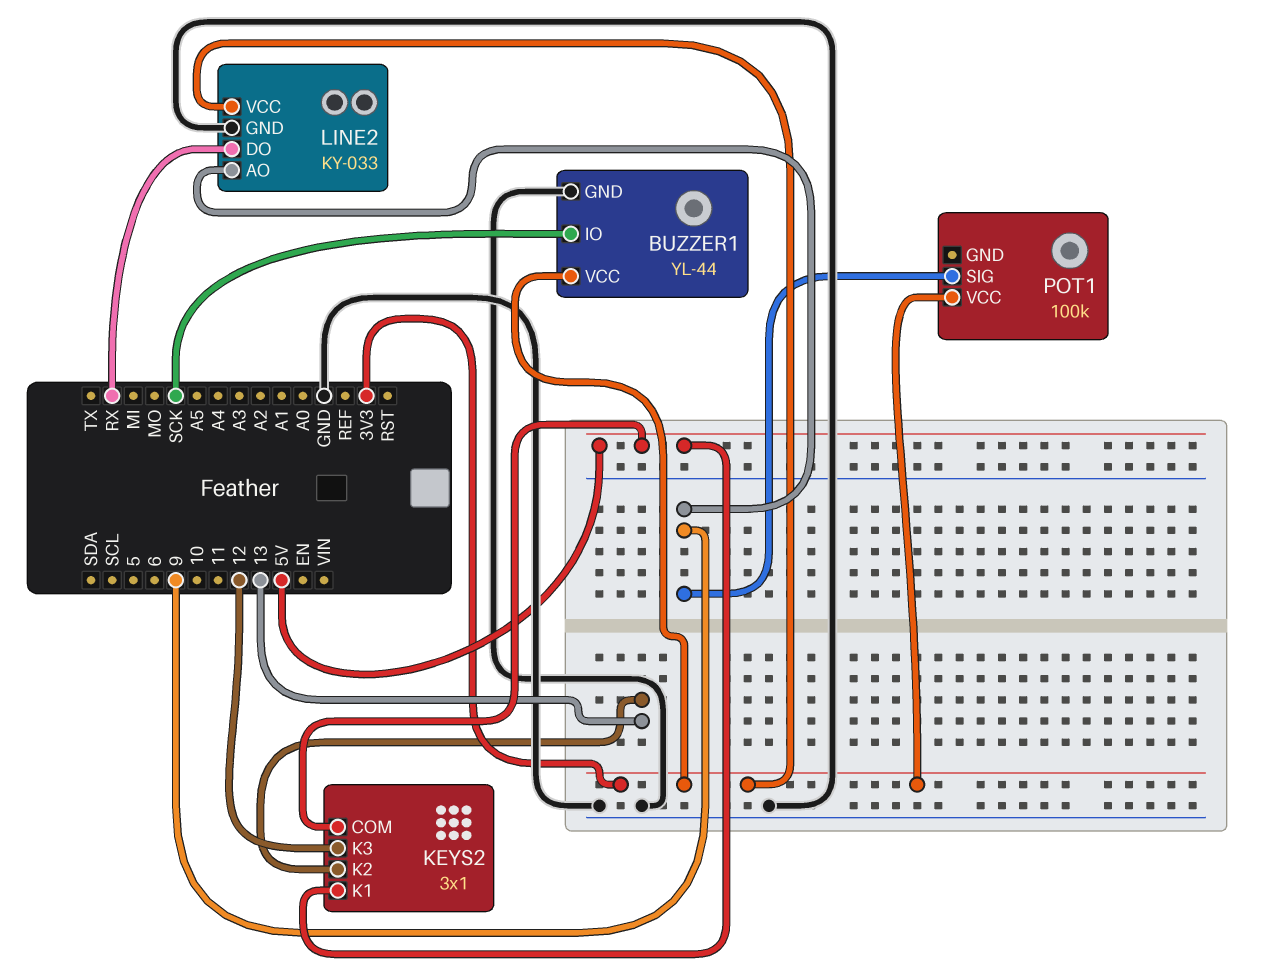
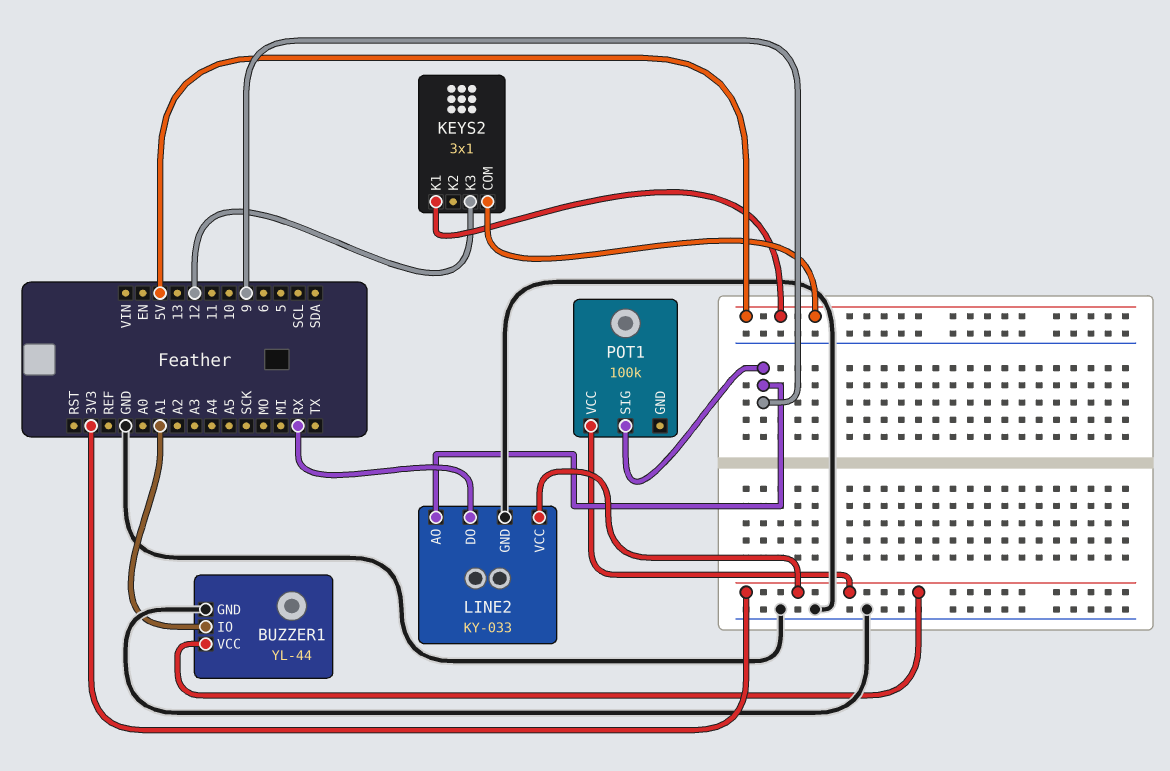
BUZZER1 pin IO: SCK -> A1
KEYS2 pin K2: 13 -> none

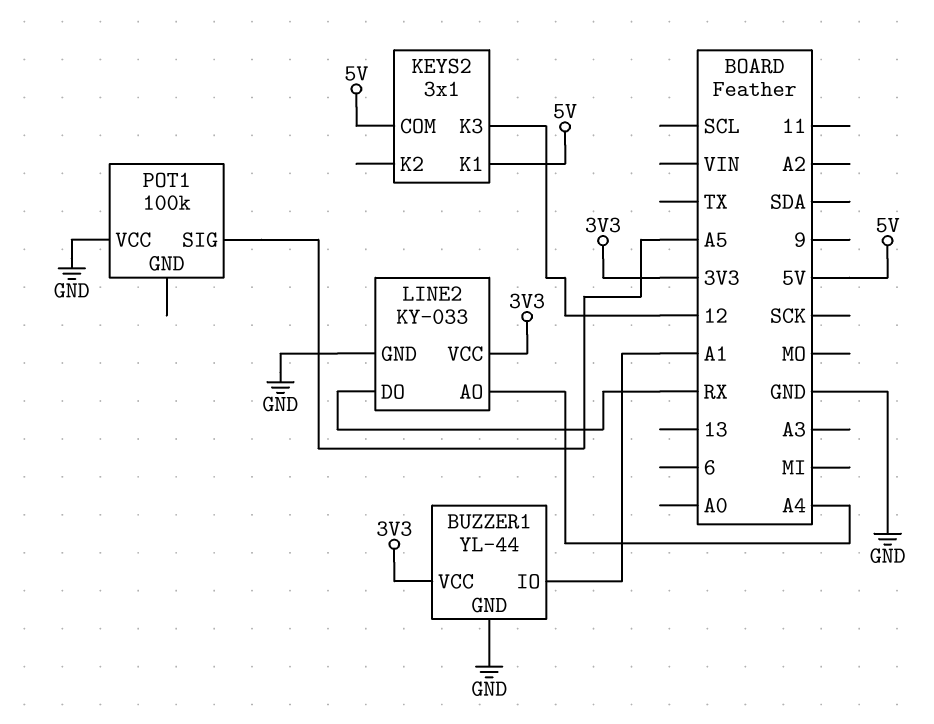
LINE2 pin AO: 9 -> A4
POT1 pin SIG: 9 -> A5
POT1 pin VCC: 3V3 -> GND

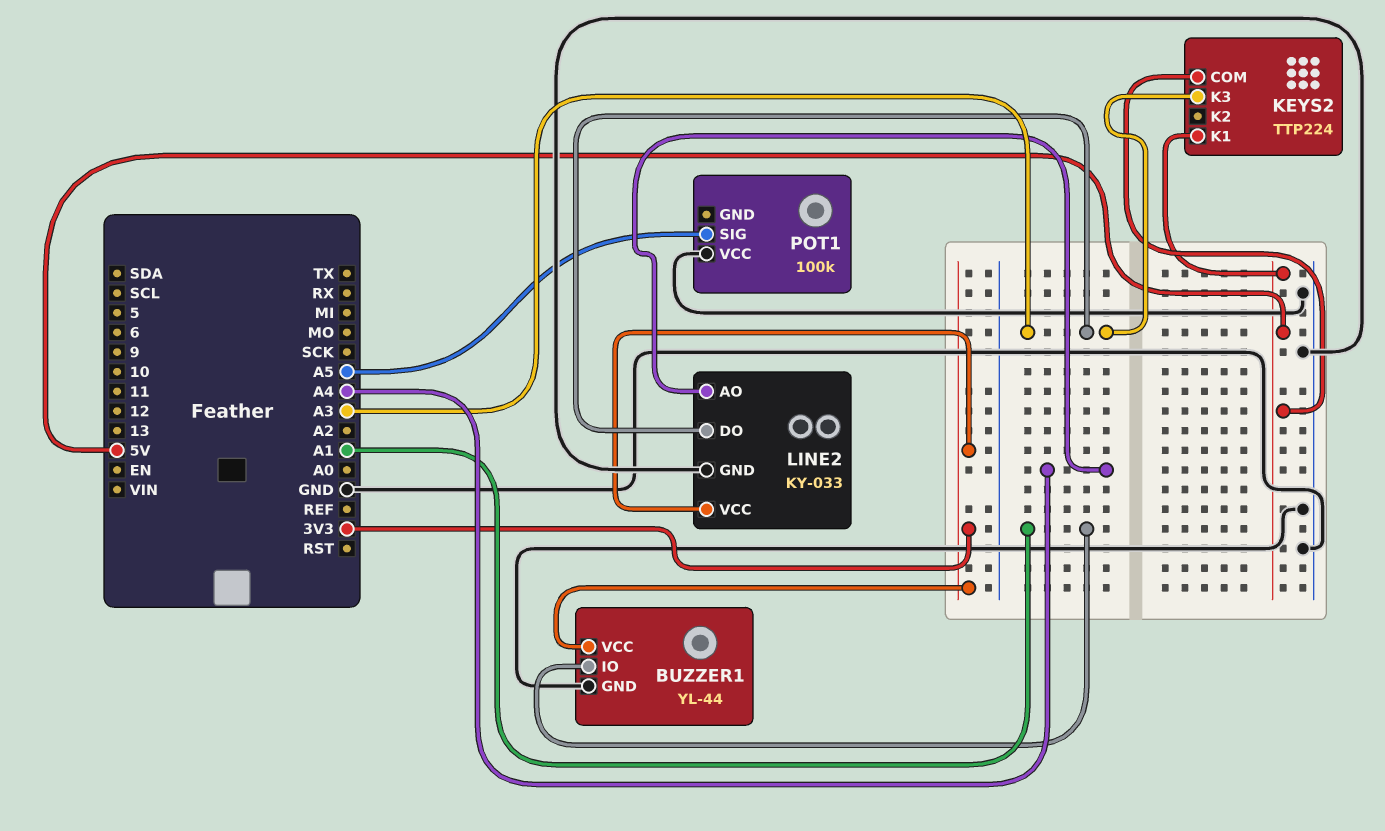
KEYS2: 3x1 -> TTP224
KEYS2 pin K3: 12 -> A3
LINE2 pin DO: RX -> A3

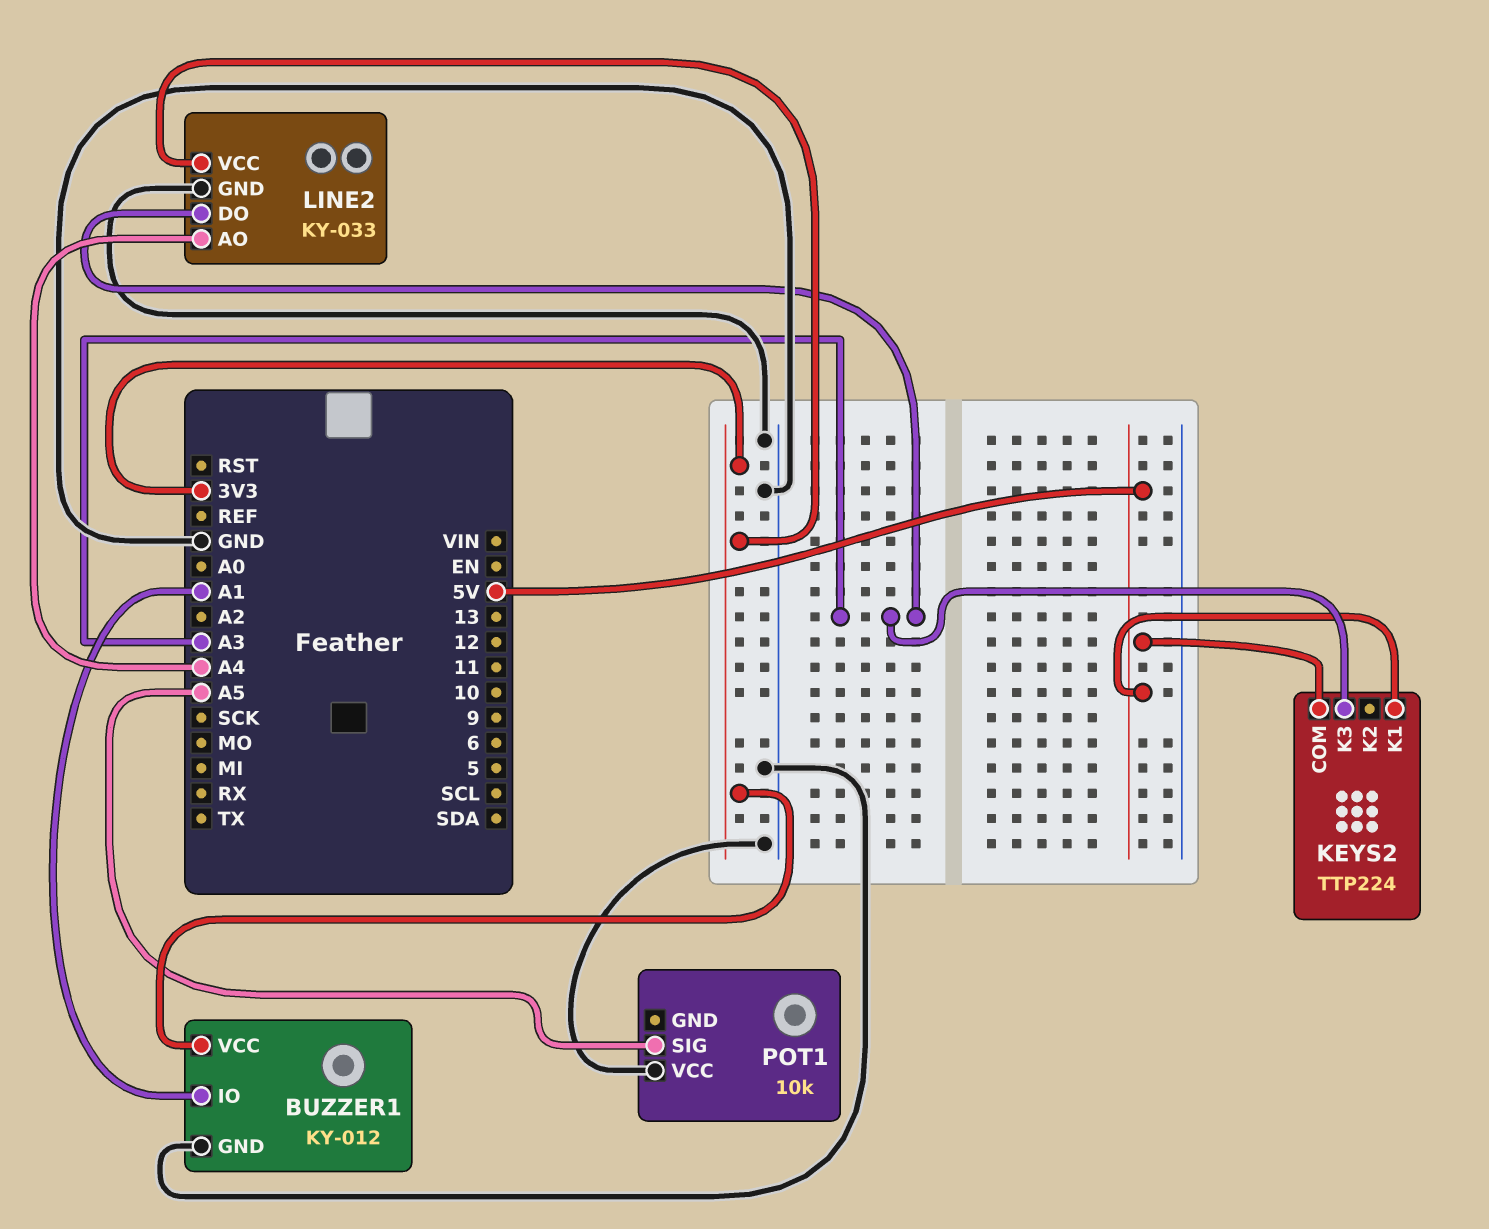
BUZZER1: YL-44 -> KY-012
POT1: 100k -> 10k

